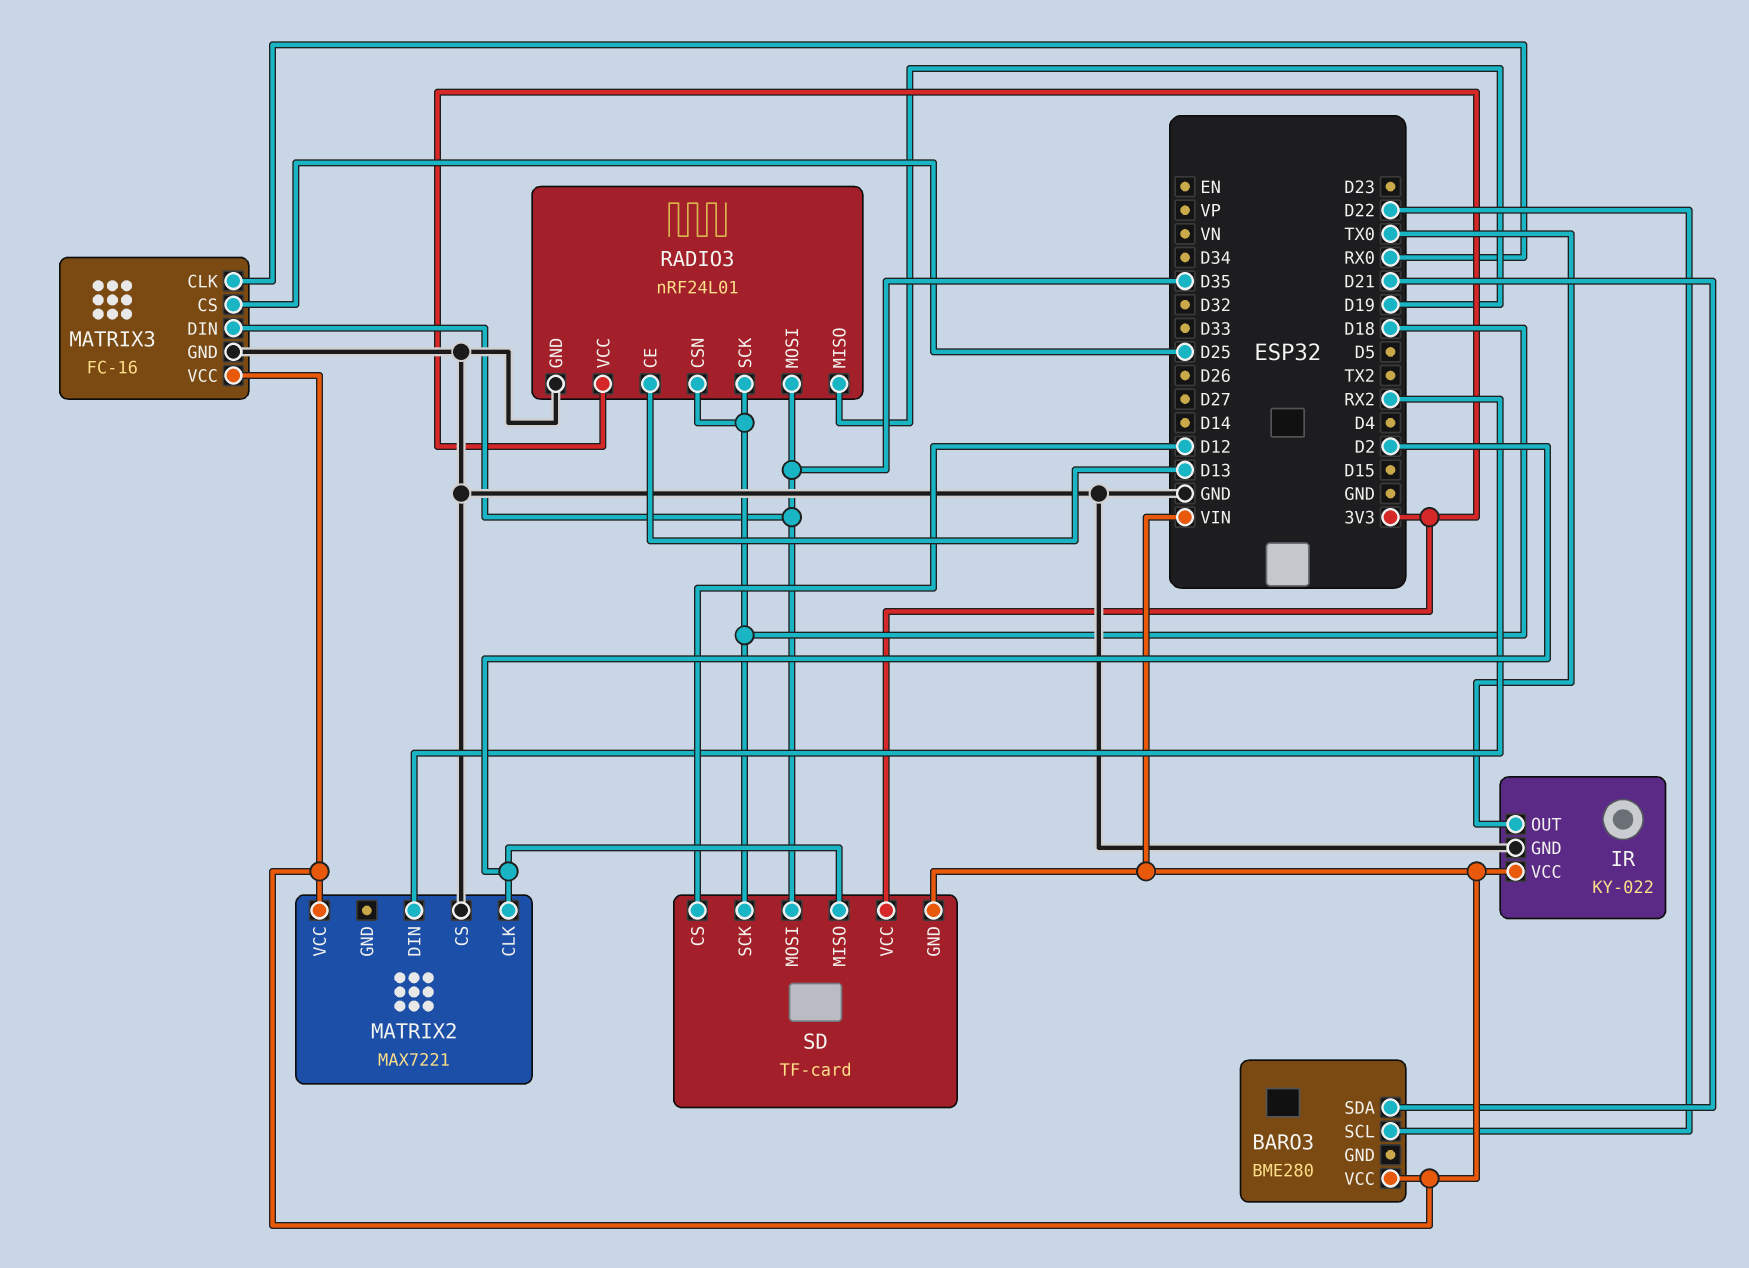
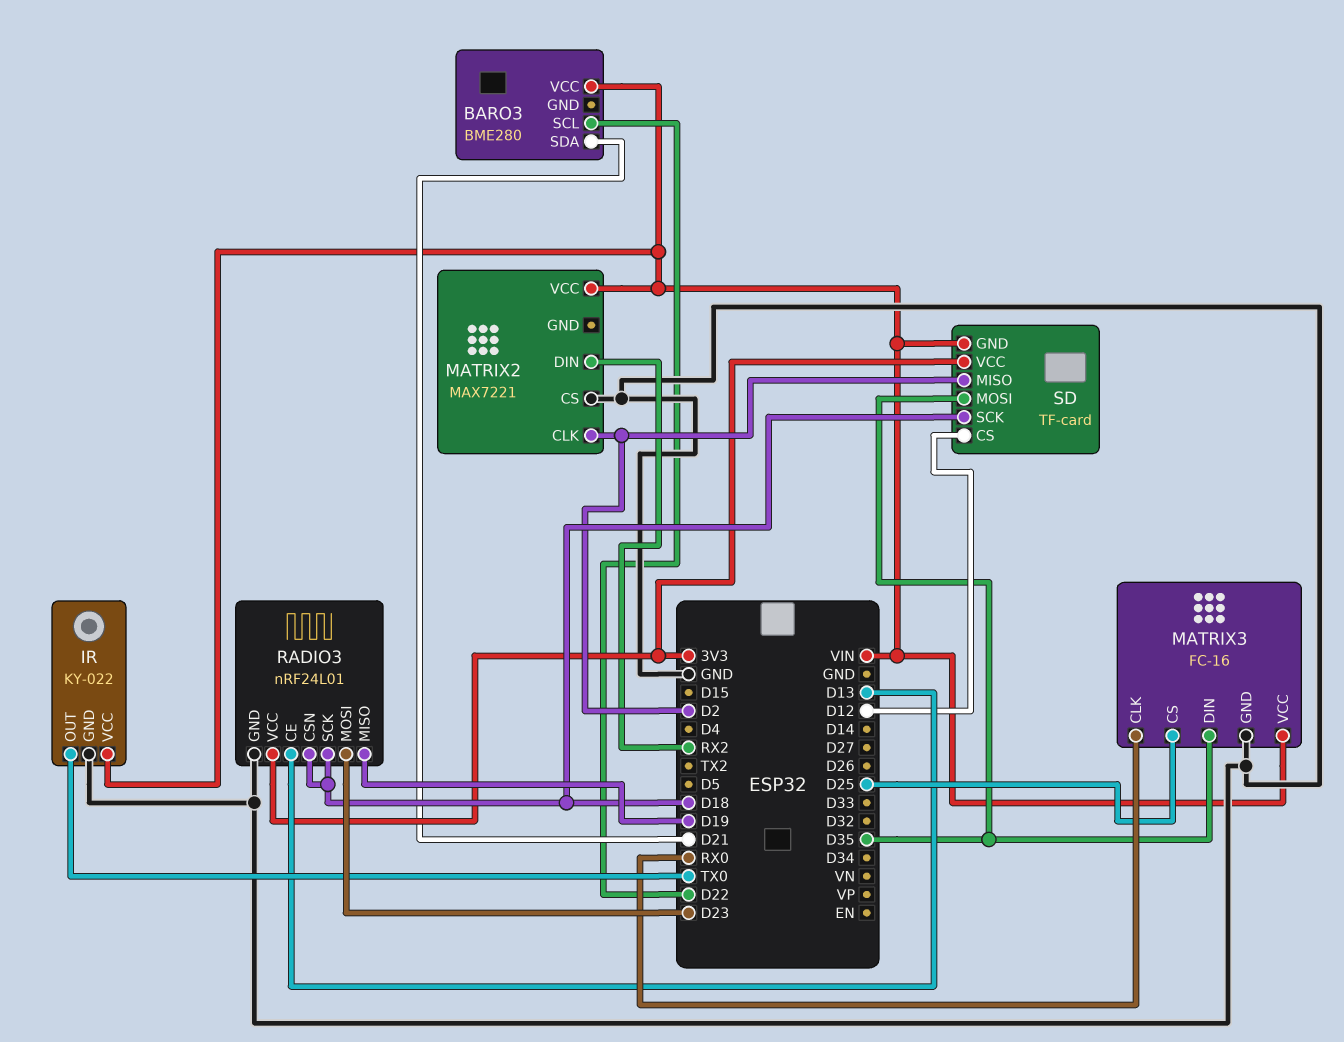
RADIO3 pin MOSI: D35 -> D23

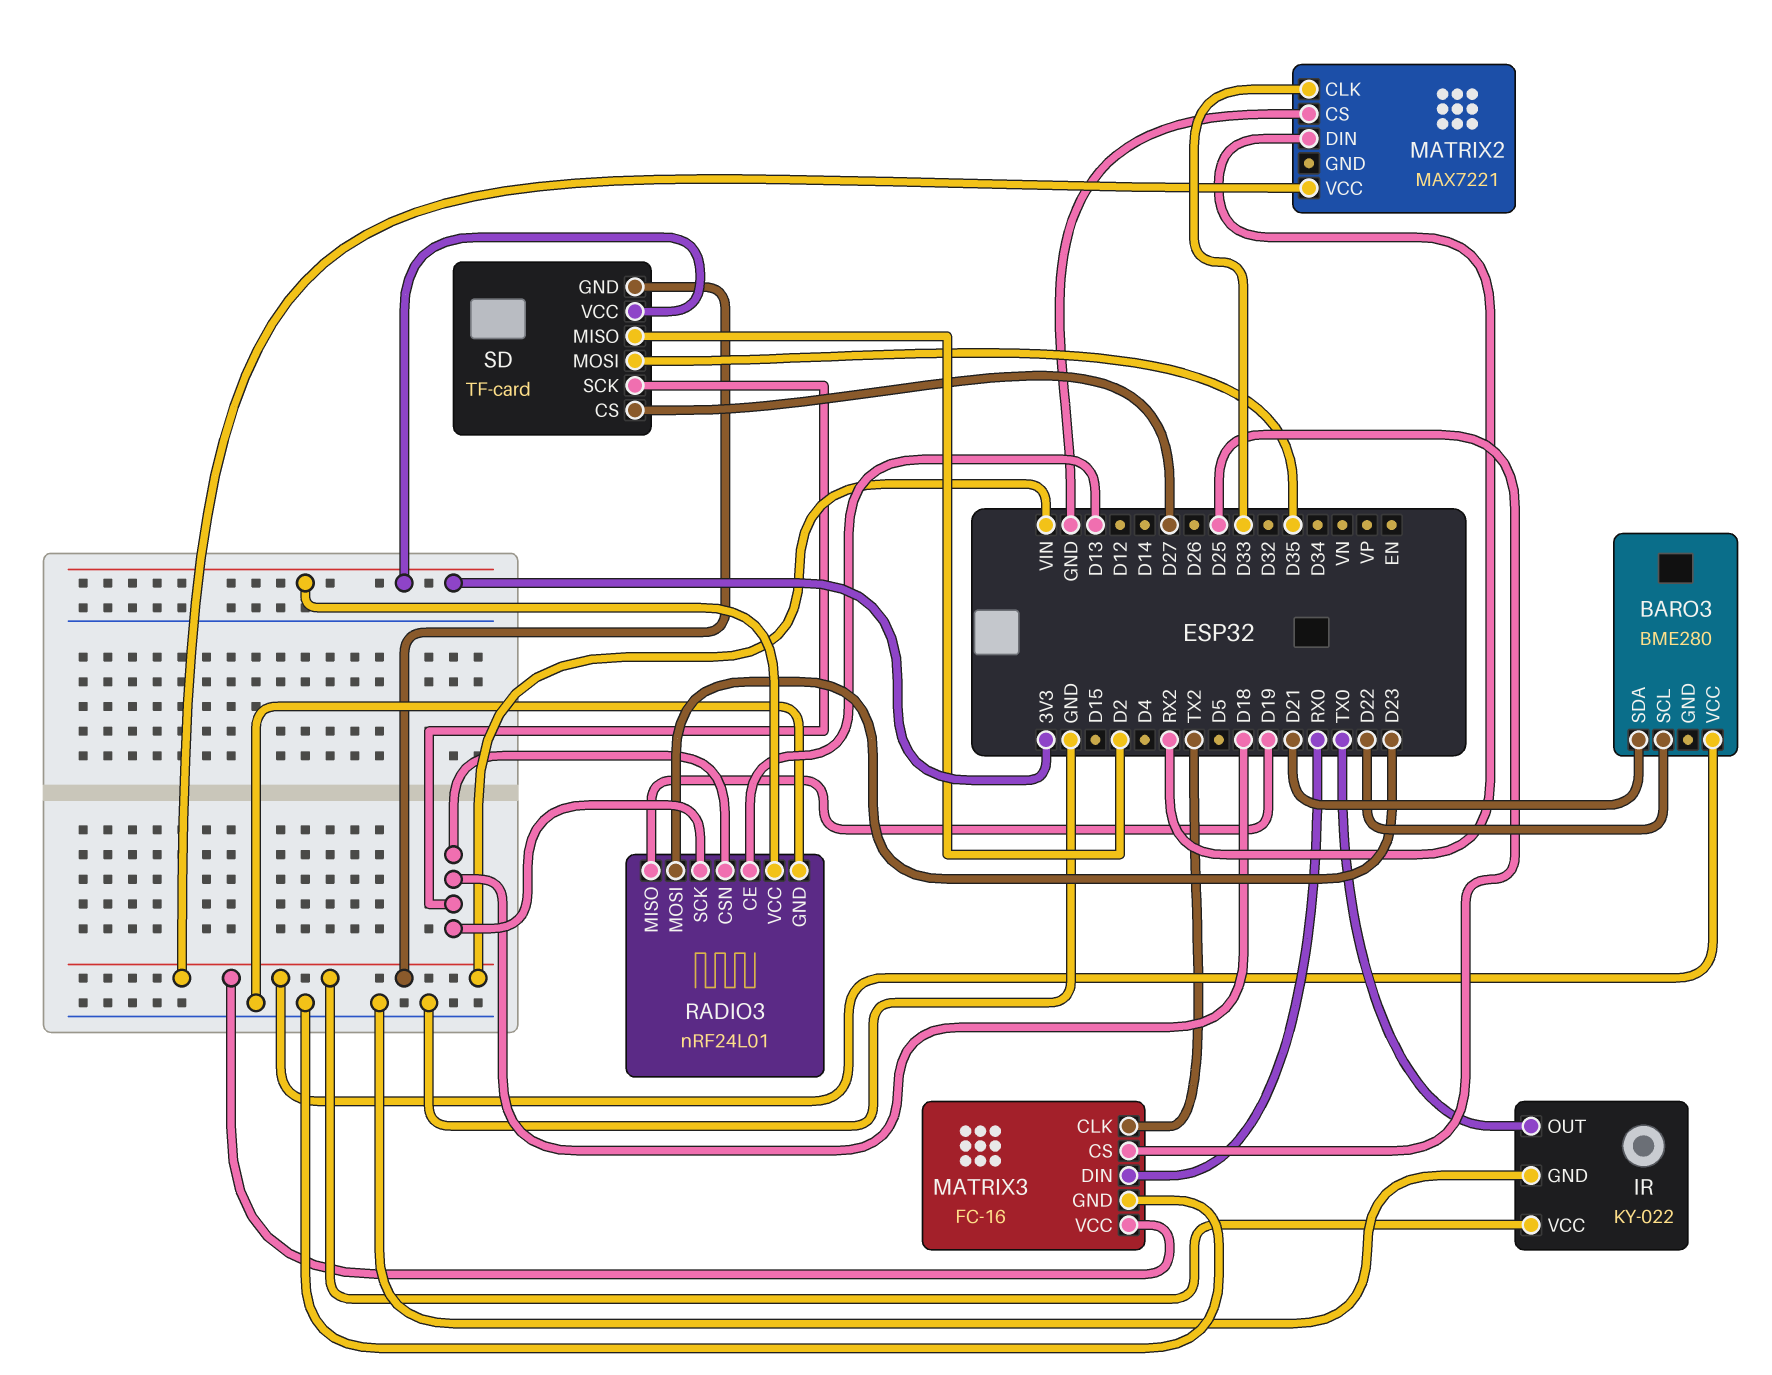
MATRIX2 pin CLK: D2 -> D33
MATRIX3 pin CLK: RX0 -> TX2
MATRIX3 pin DIN: D35 -> RX0
SD pin CS: D12 -> D27

